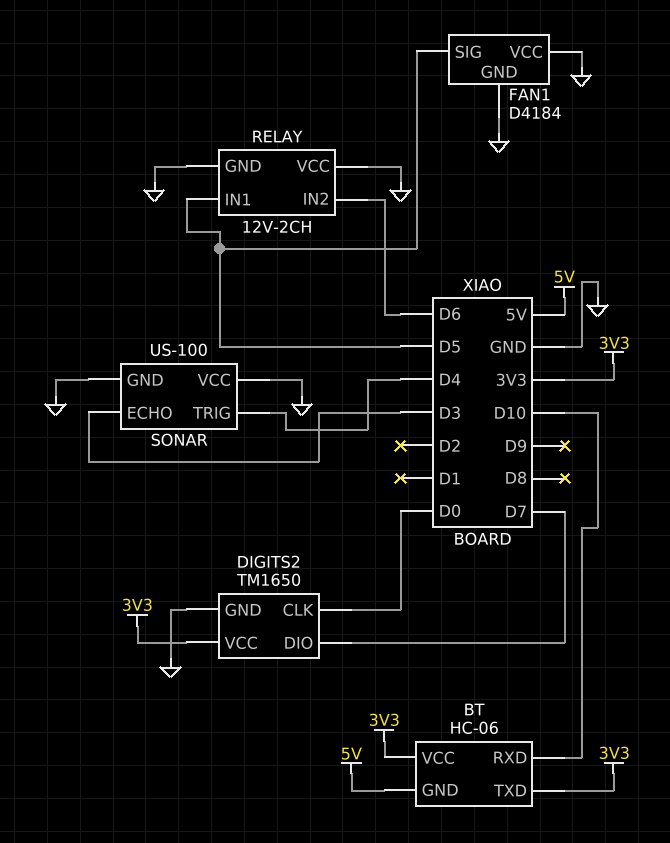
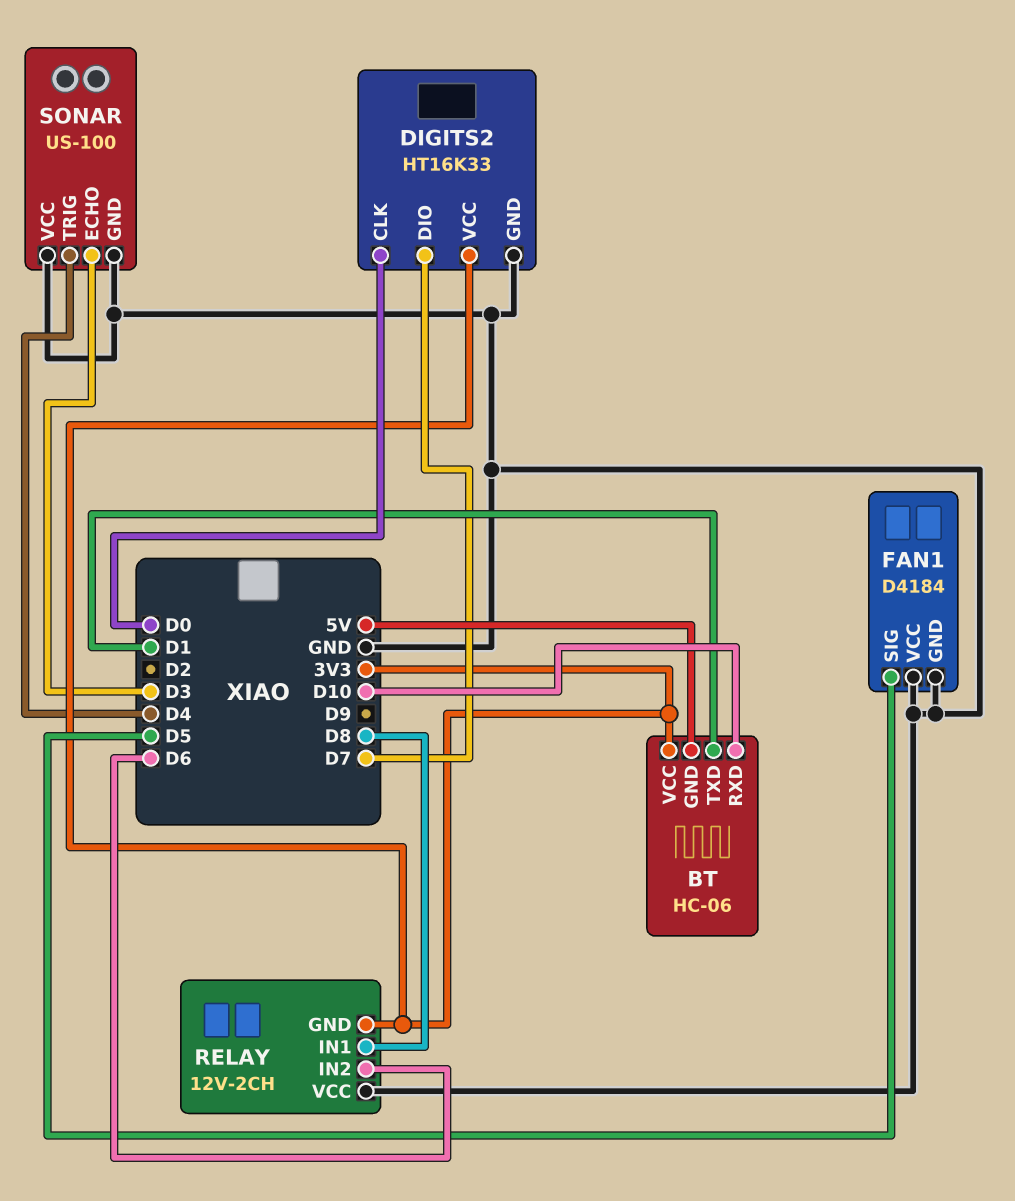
BT pin TXD: 3V3 -> D1
DIGITS2: TM1650 -> HT16K33
RELAY pin GND: GND -> 3V3
RELAY pin IN1: D5 -> D8

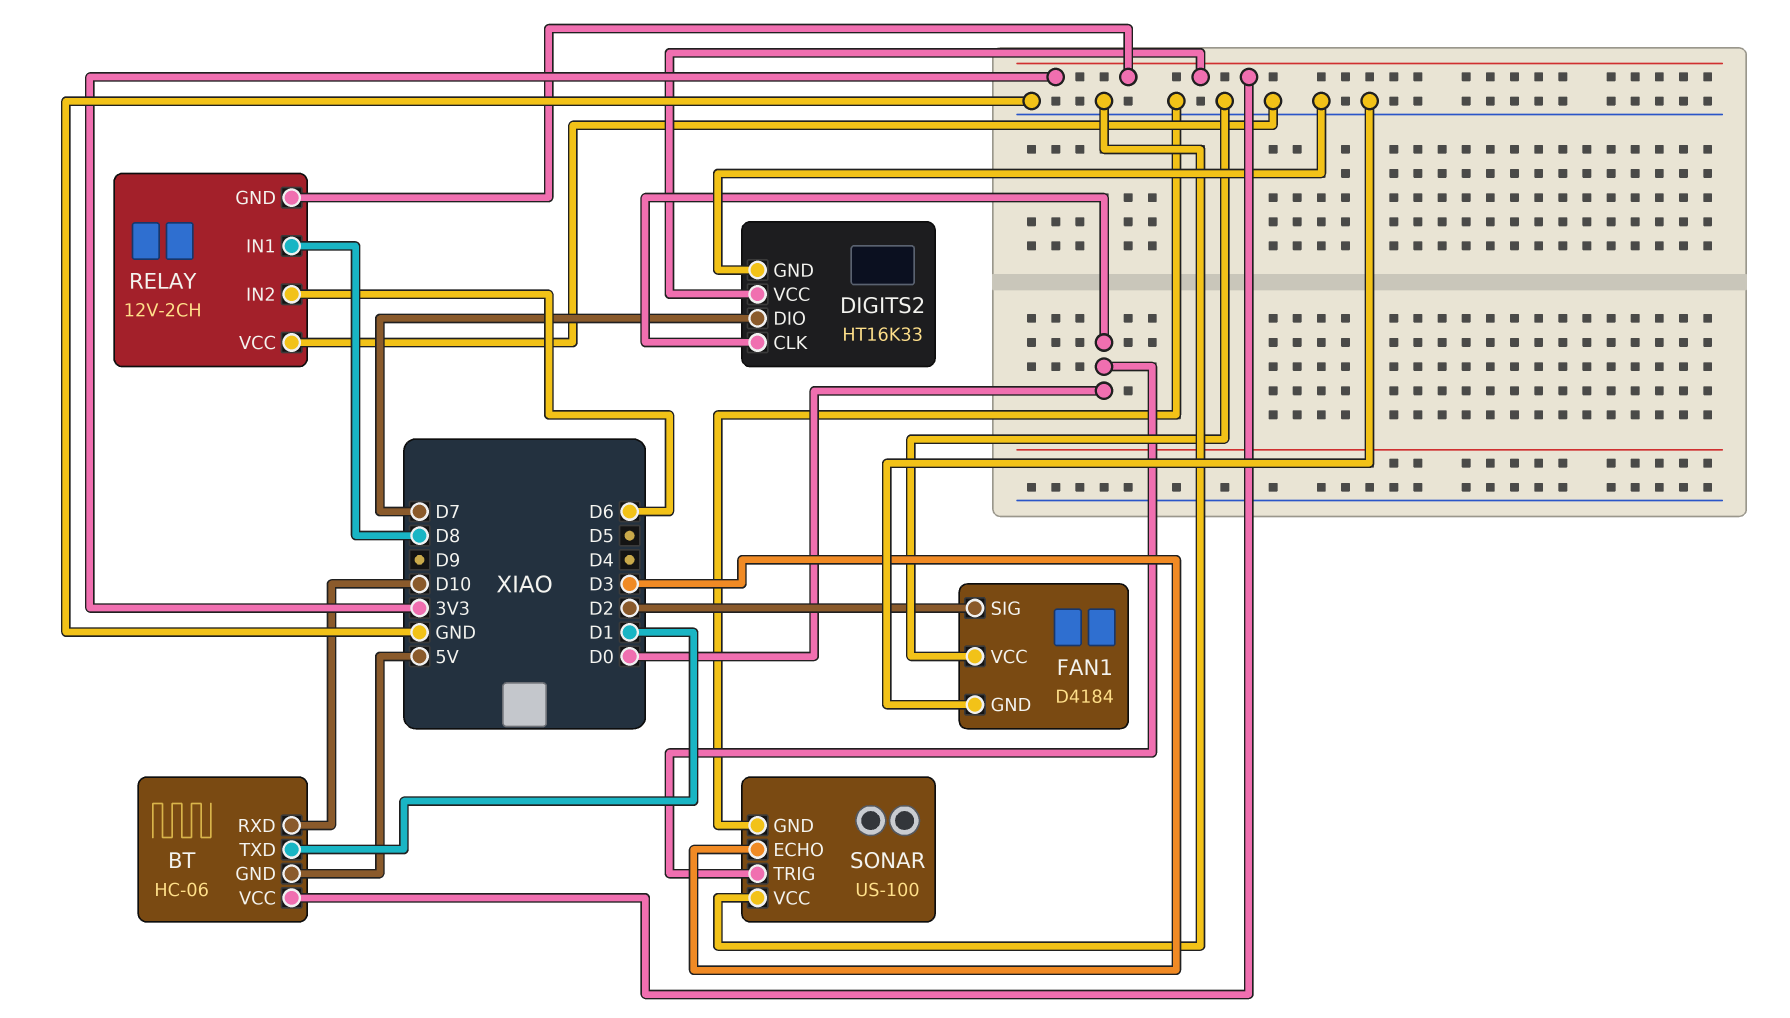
FAN1 pin SIG: D5 -> D2
SONAR pin TRIG: D4 -> D0

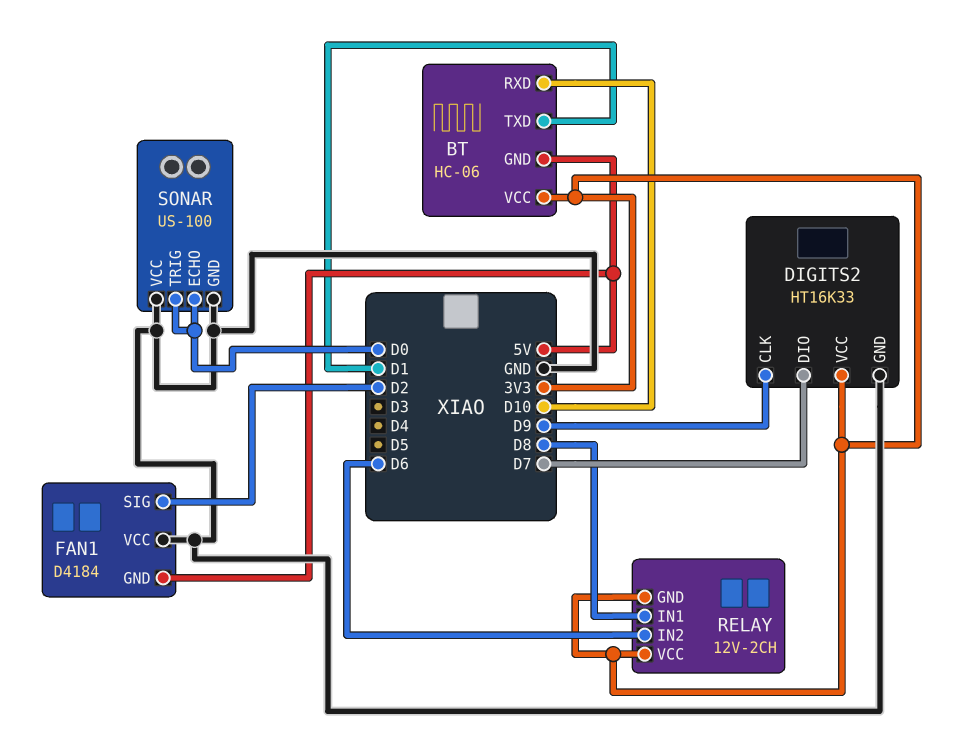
DIGITS2 pin CLK: D0 -> D9
FAN1 pin GND: GND -> 5V
RELAY pin VCC: GND -> 3V3
SONAR pin ECHO: D3 -> D0

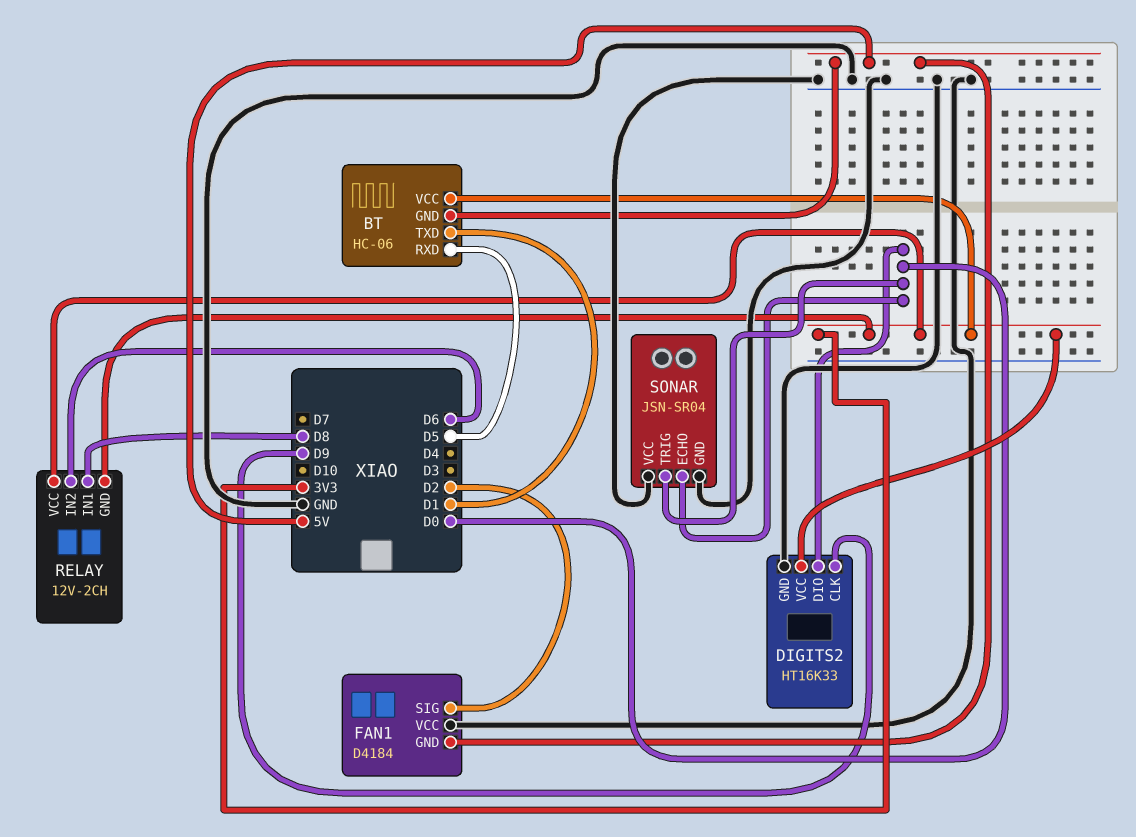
BT pin RXD: D10 -> D5
DIGITS2 pin DIO: D7 -> D0
SONAR: US-100 -> JSN-SR04

